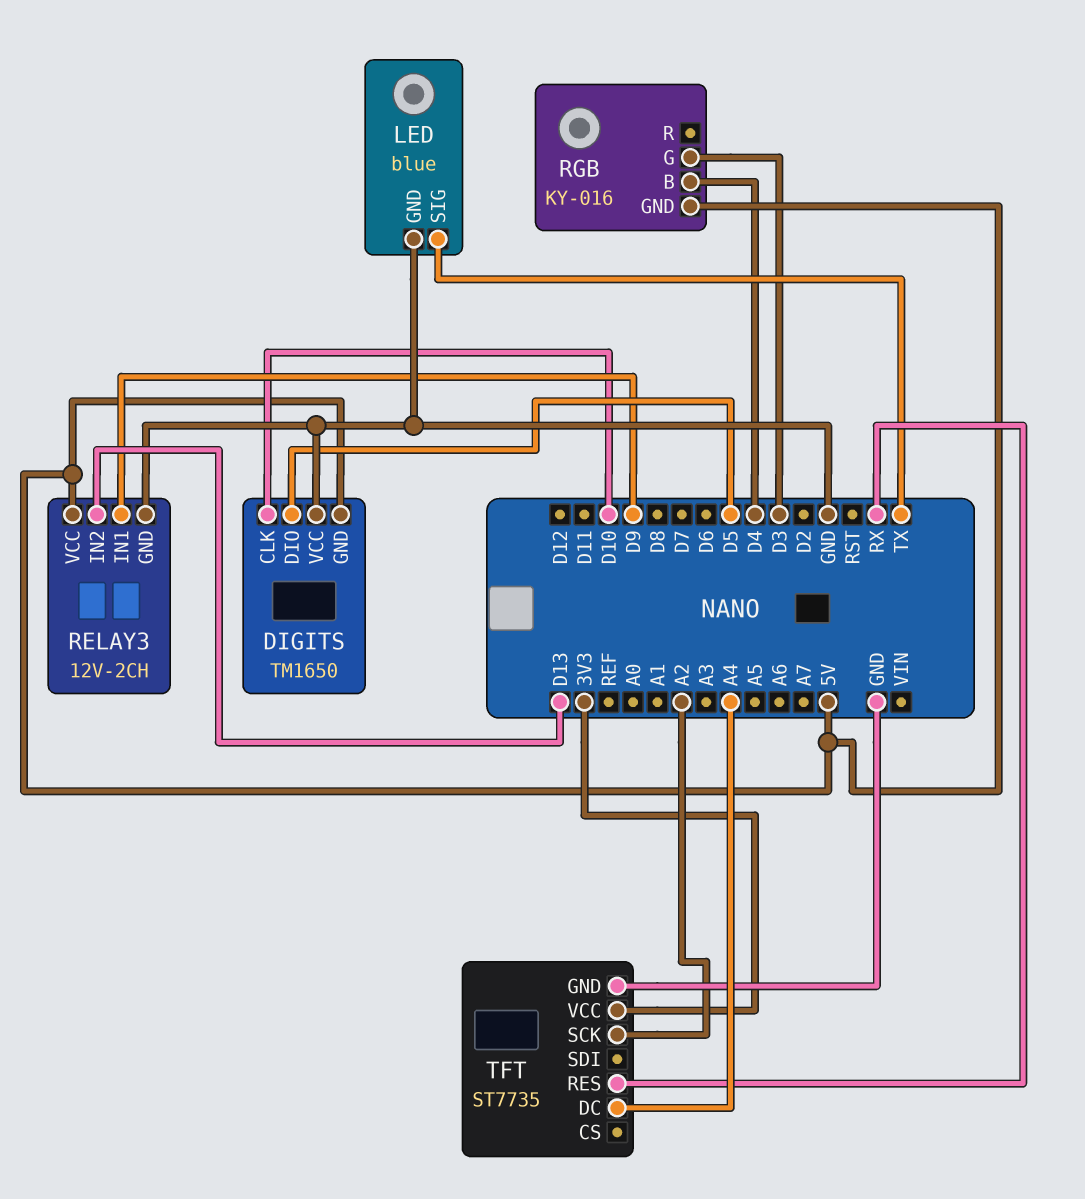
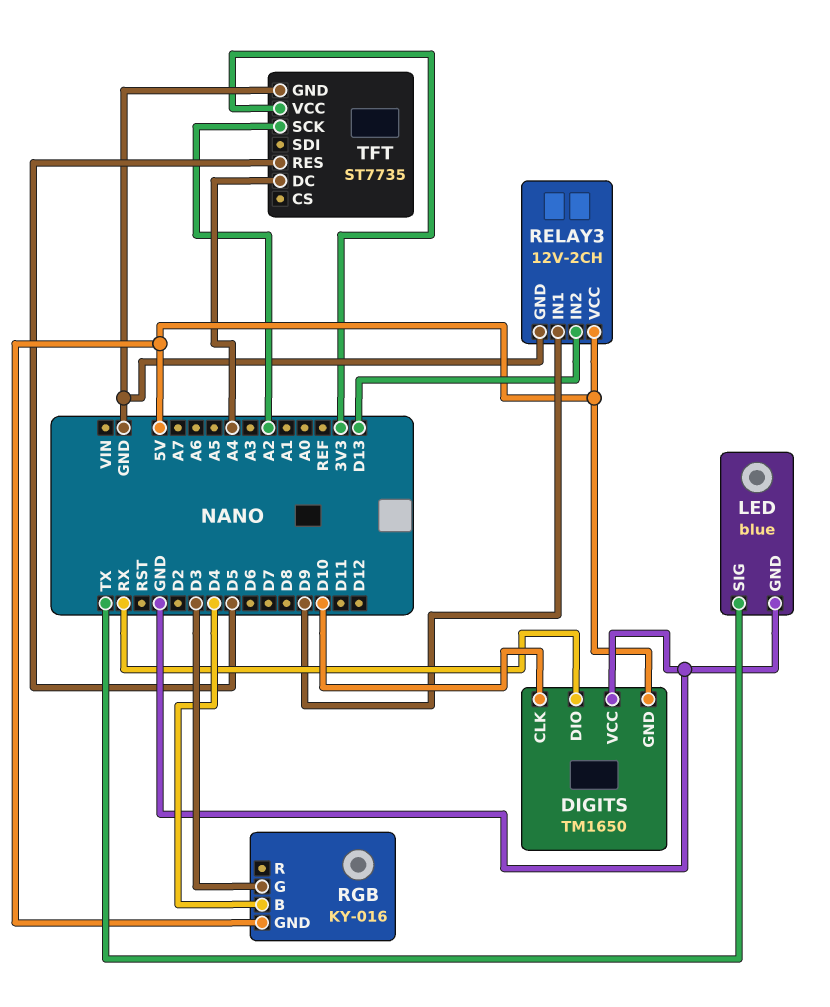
DIGITS pin DIO: D5 -> RX
TFT pin RES: RX -> D5

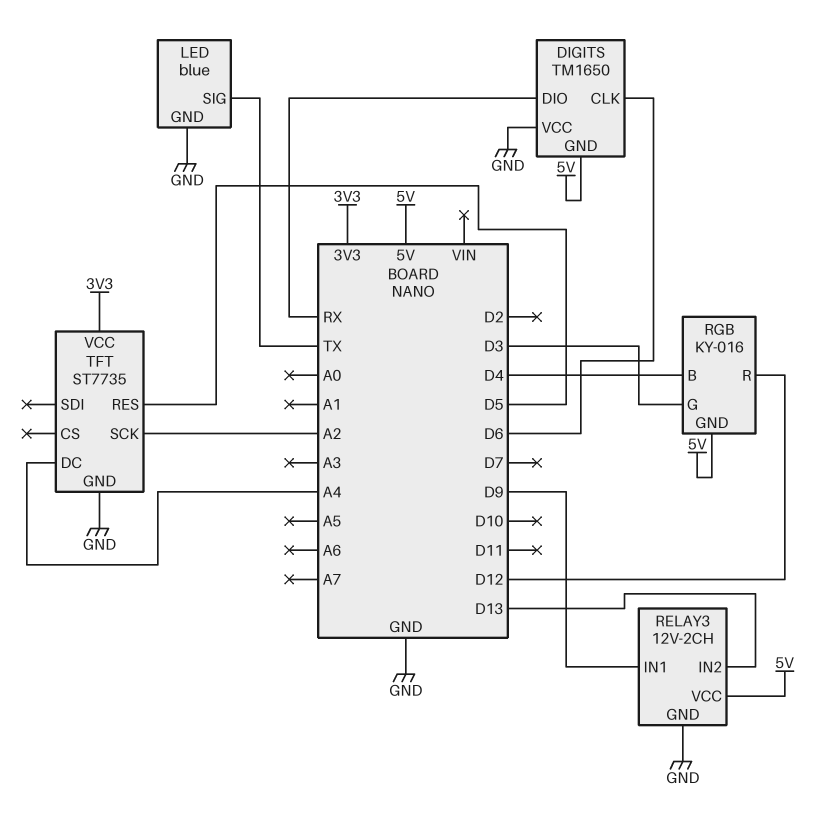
DIGITS pin CLK: D10 -> D6
RGB pin R: none -> D12

